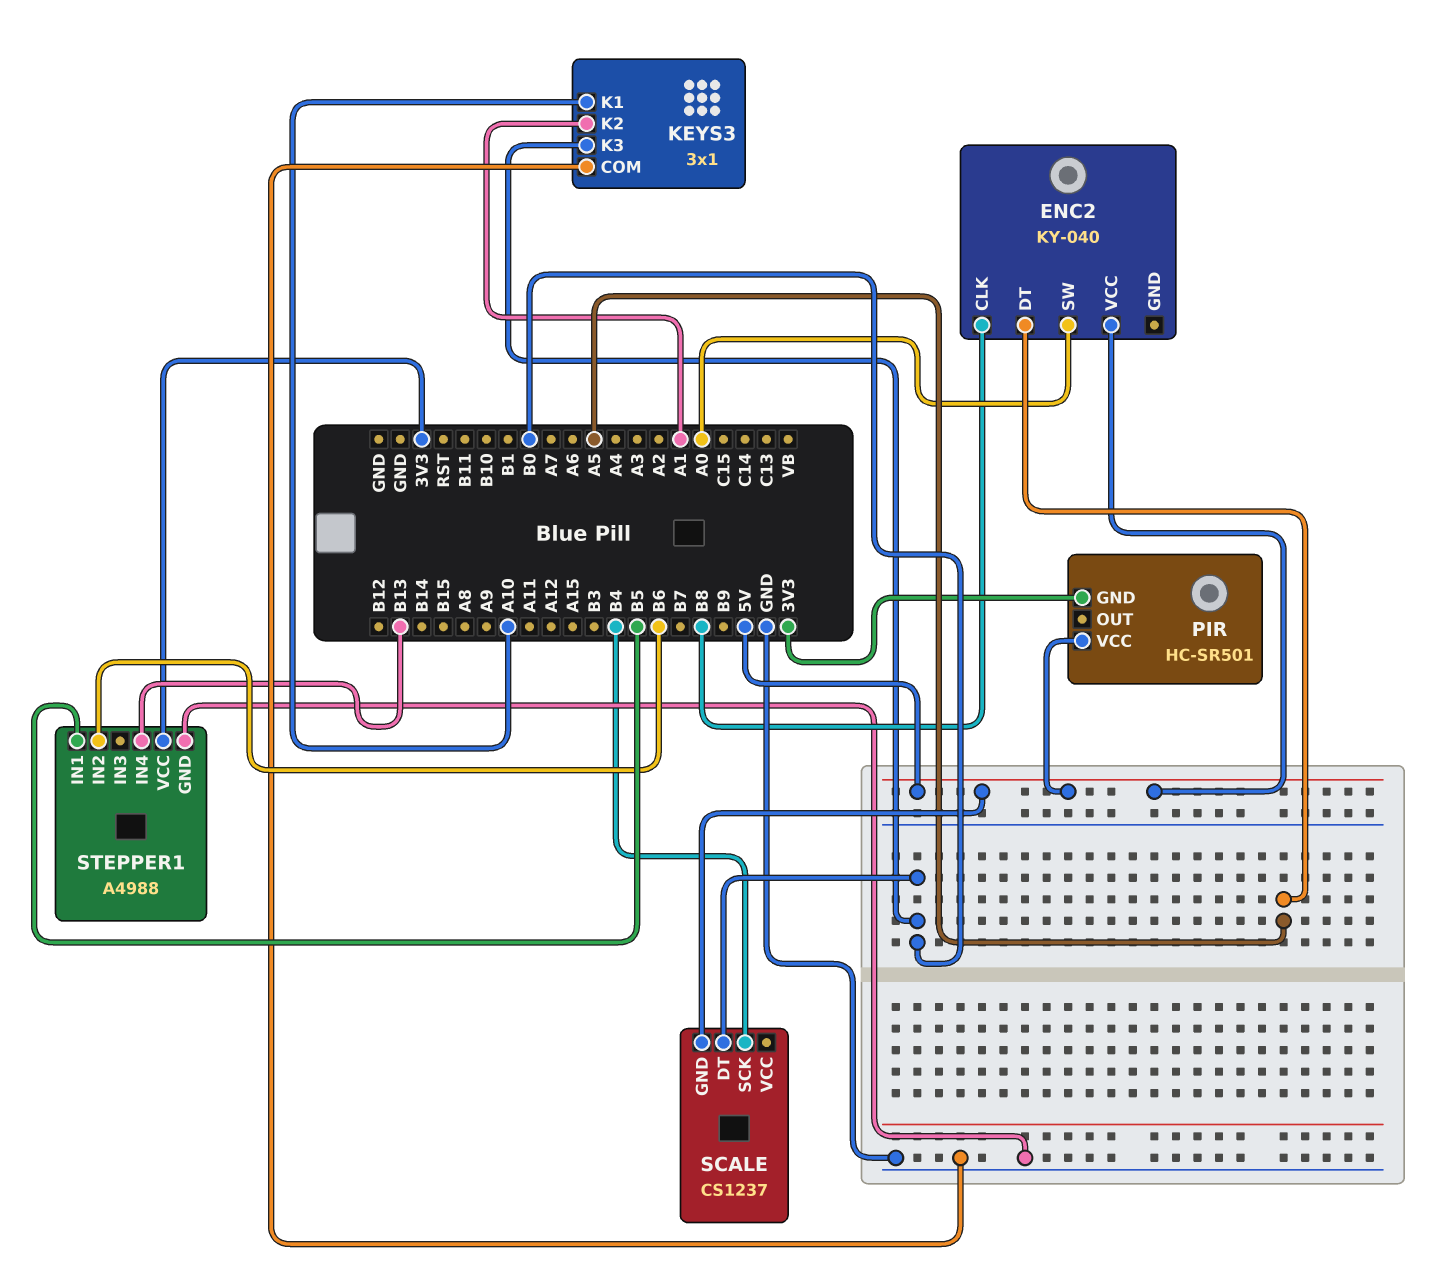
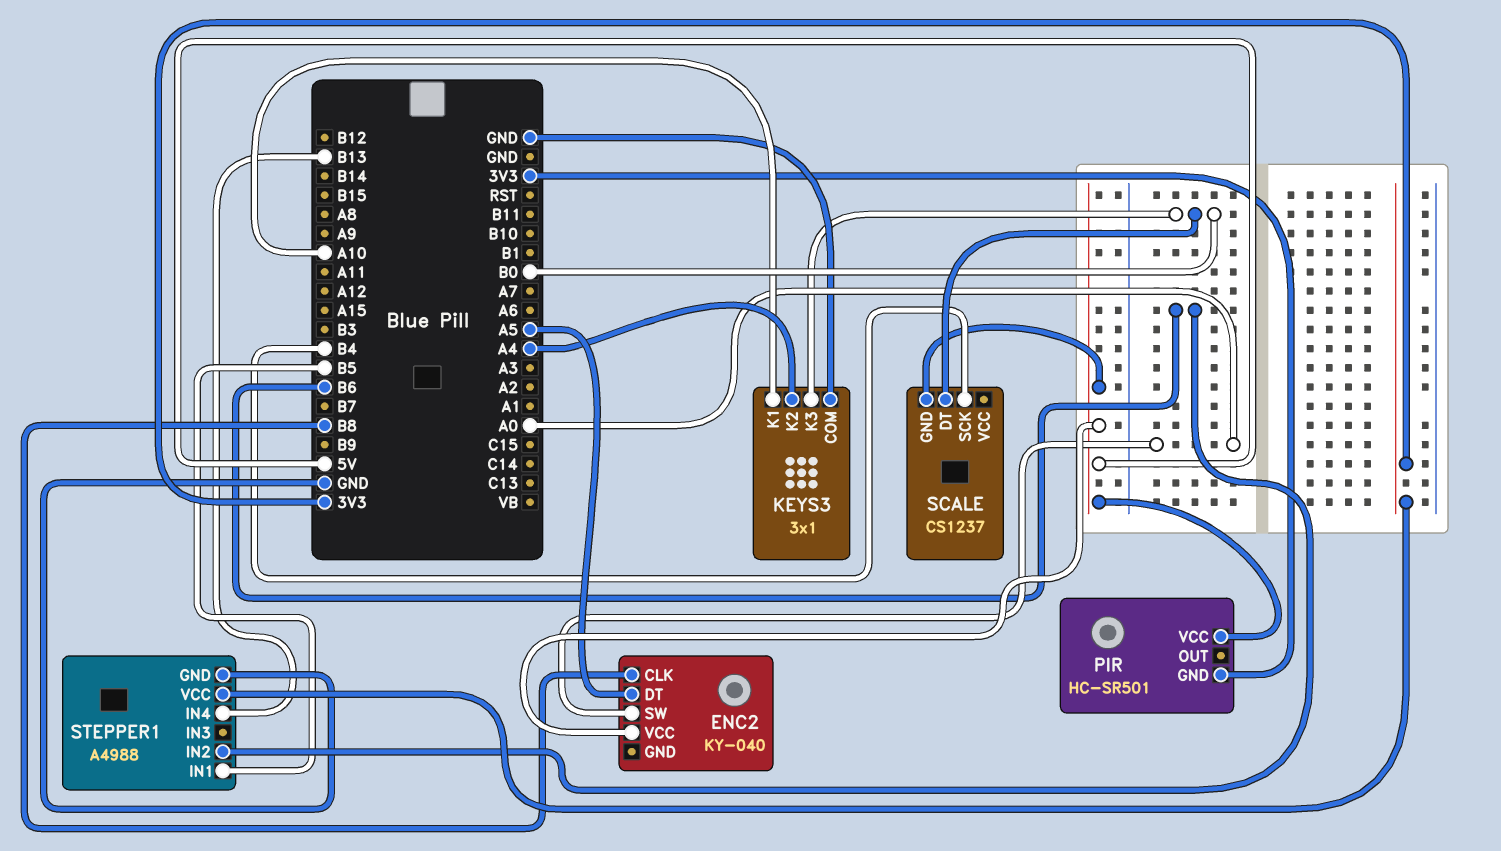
KEYS3 pin K2: A1 -> A4

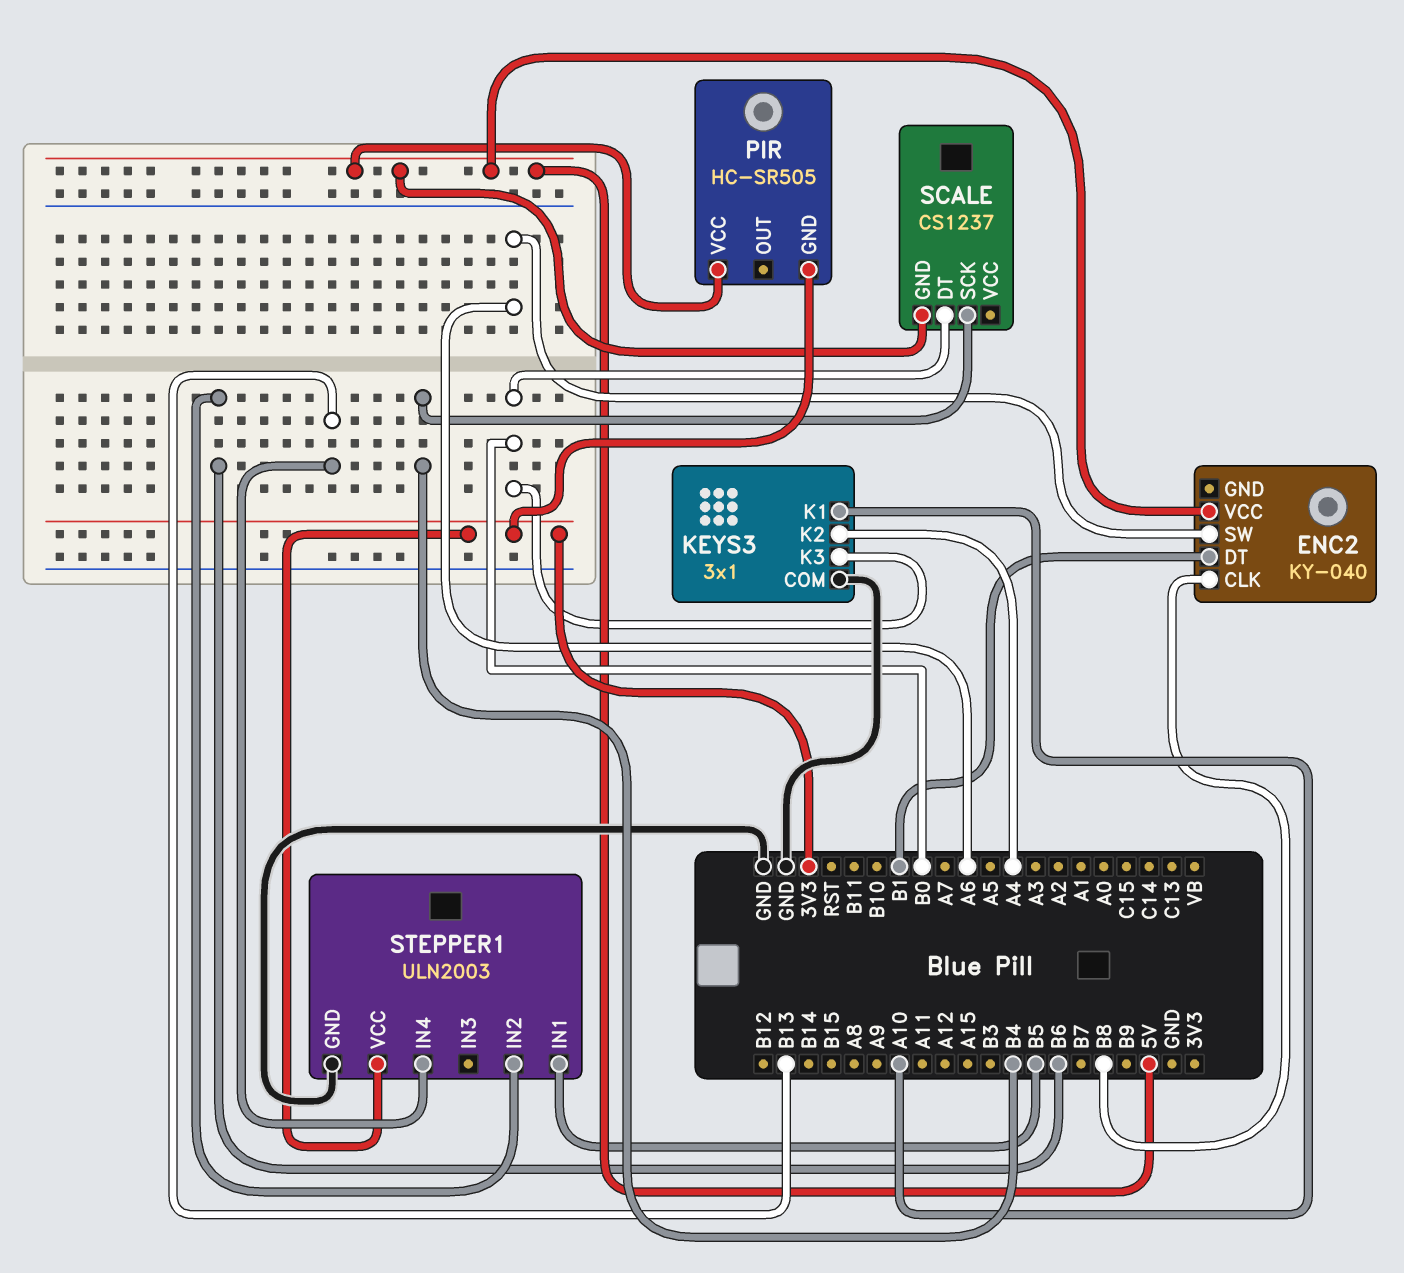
ENC2 pin DT: A5 -> B1
ENC2 pin SW: A0 -> A6
PIR: HC-SR501 -> HC-SR505
STEPPER1: A4988 -> ULN2003

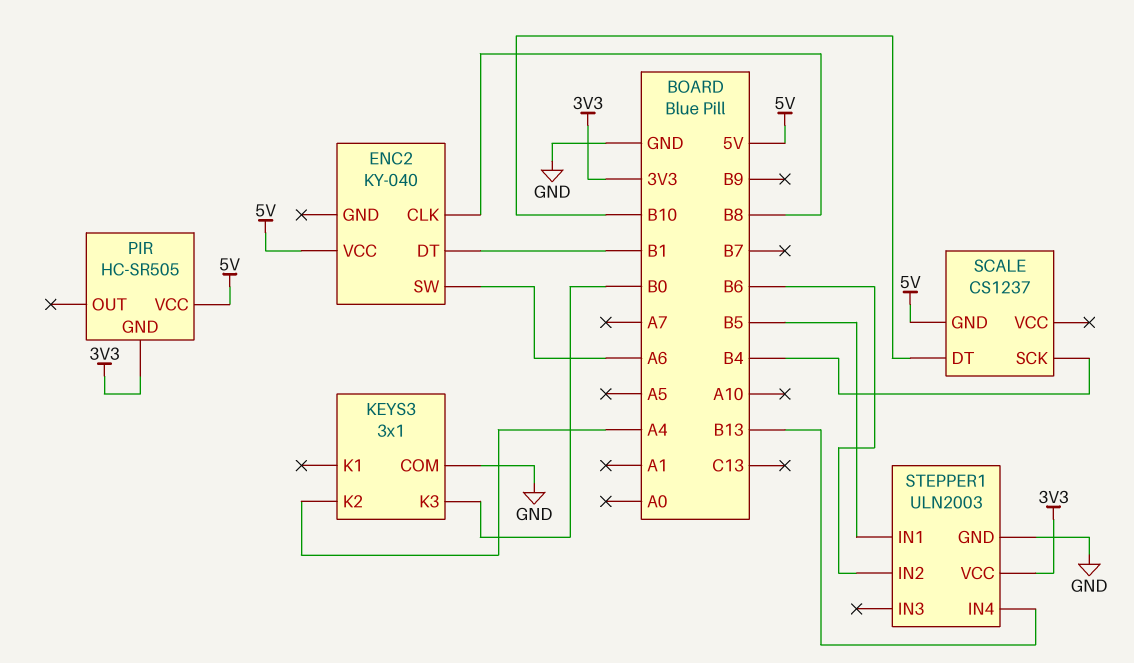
KEYS3 pin K1: A10 -> none
SCALE pin DT: B0 -> B10

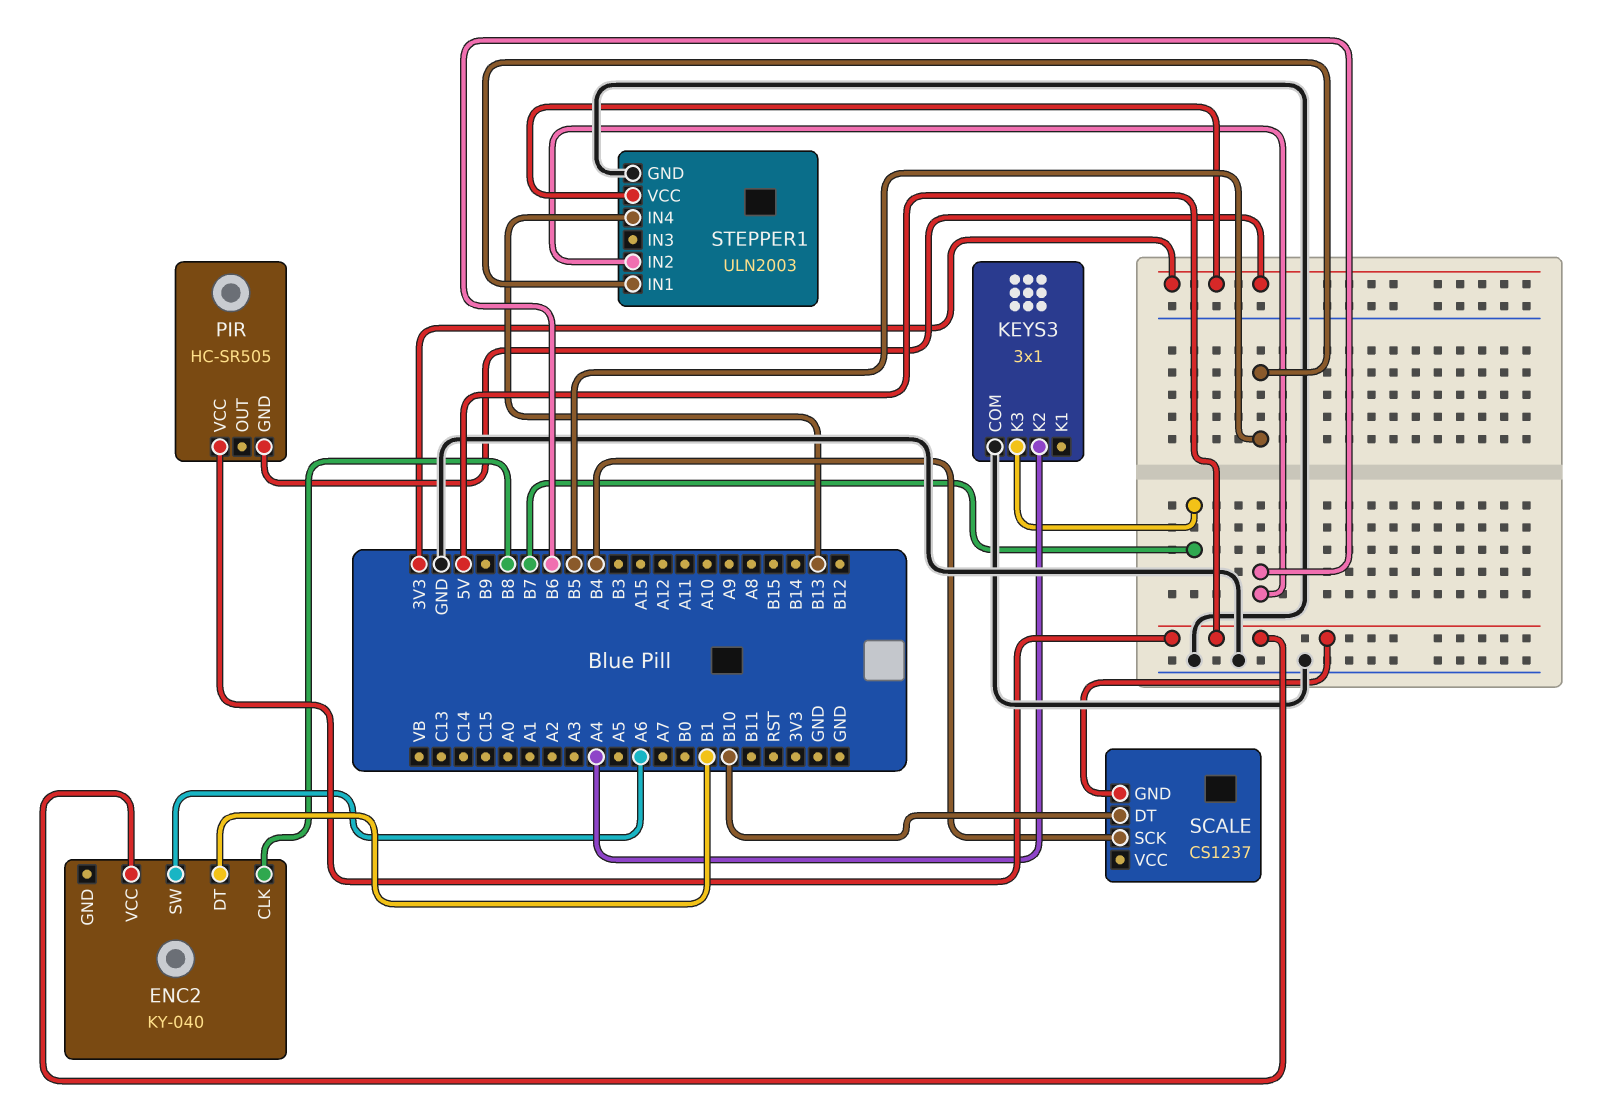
KEYS3 pin K3: B0 -> B7

